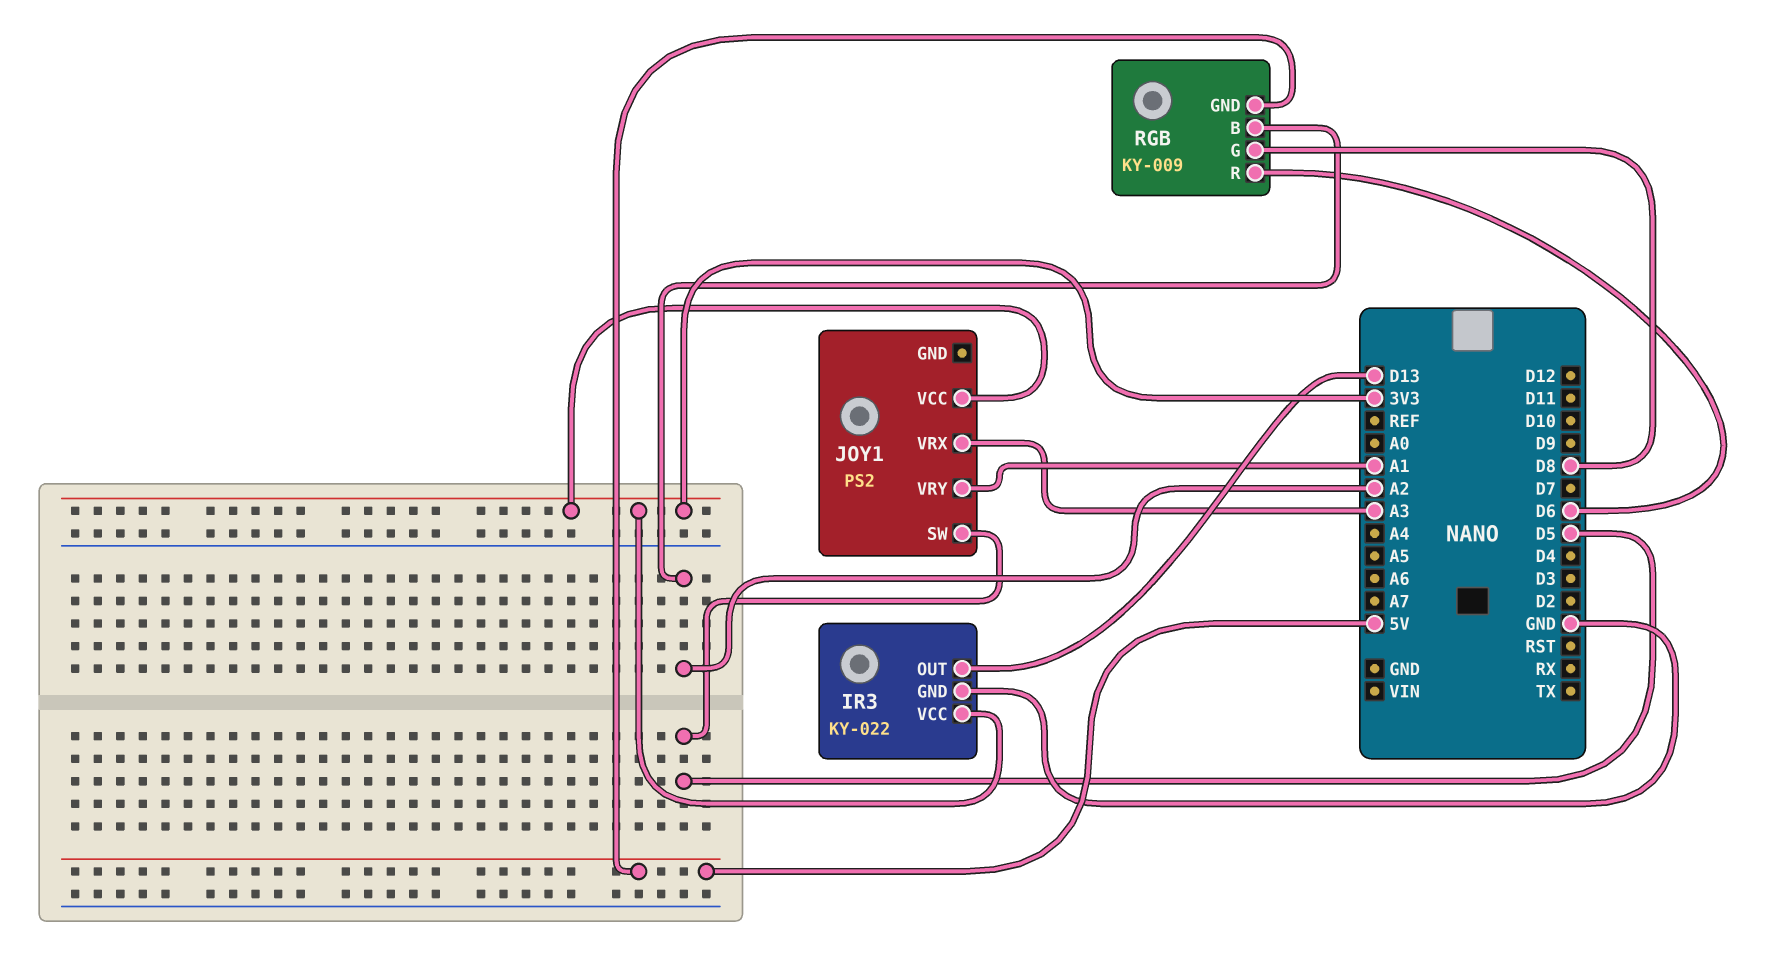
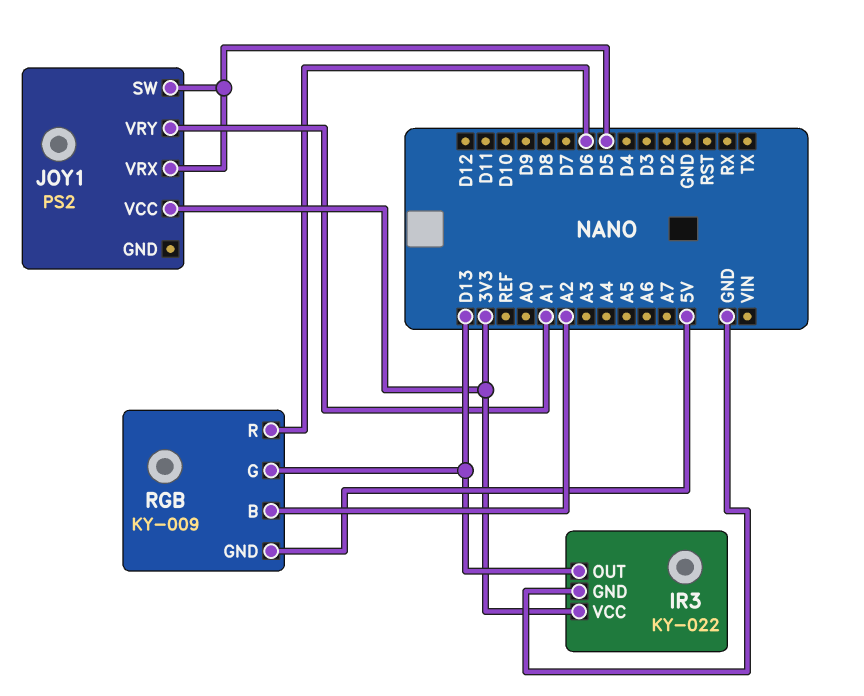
JOY1 pin VRX: A3 -> D5
RGB pin G: D8 -> D13

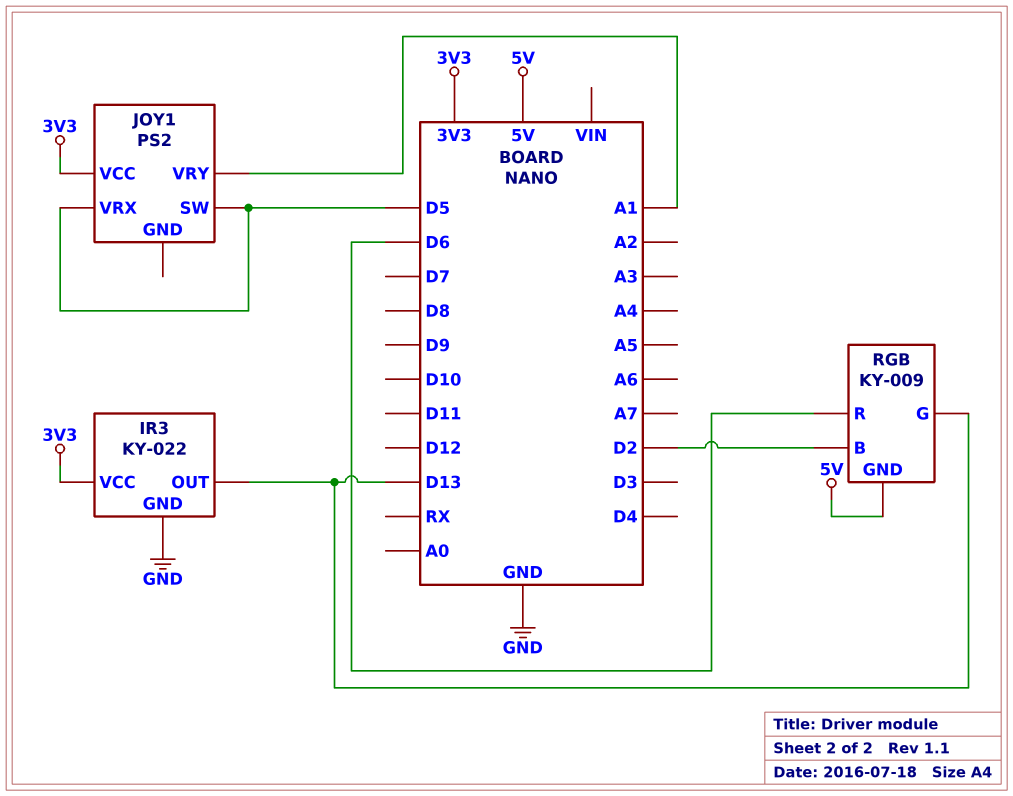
RGB pin B: A2 -> D2

